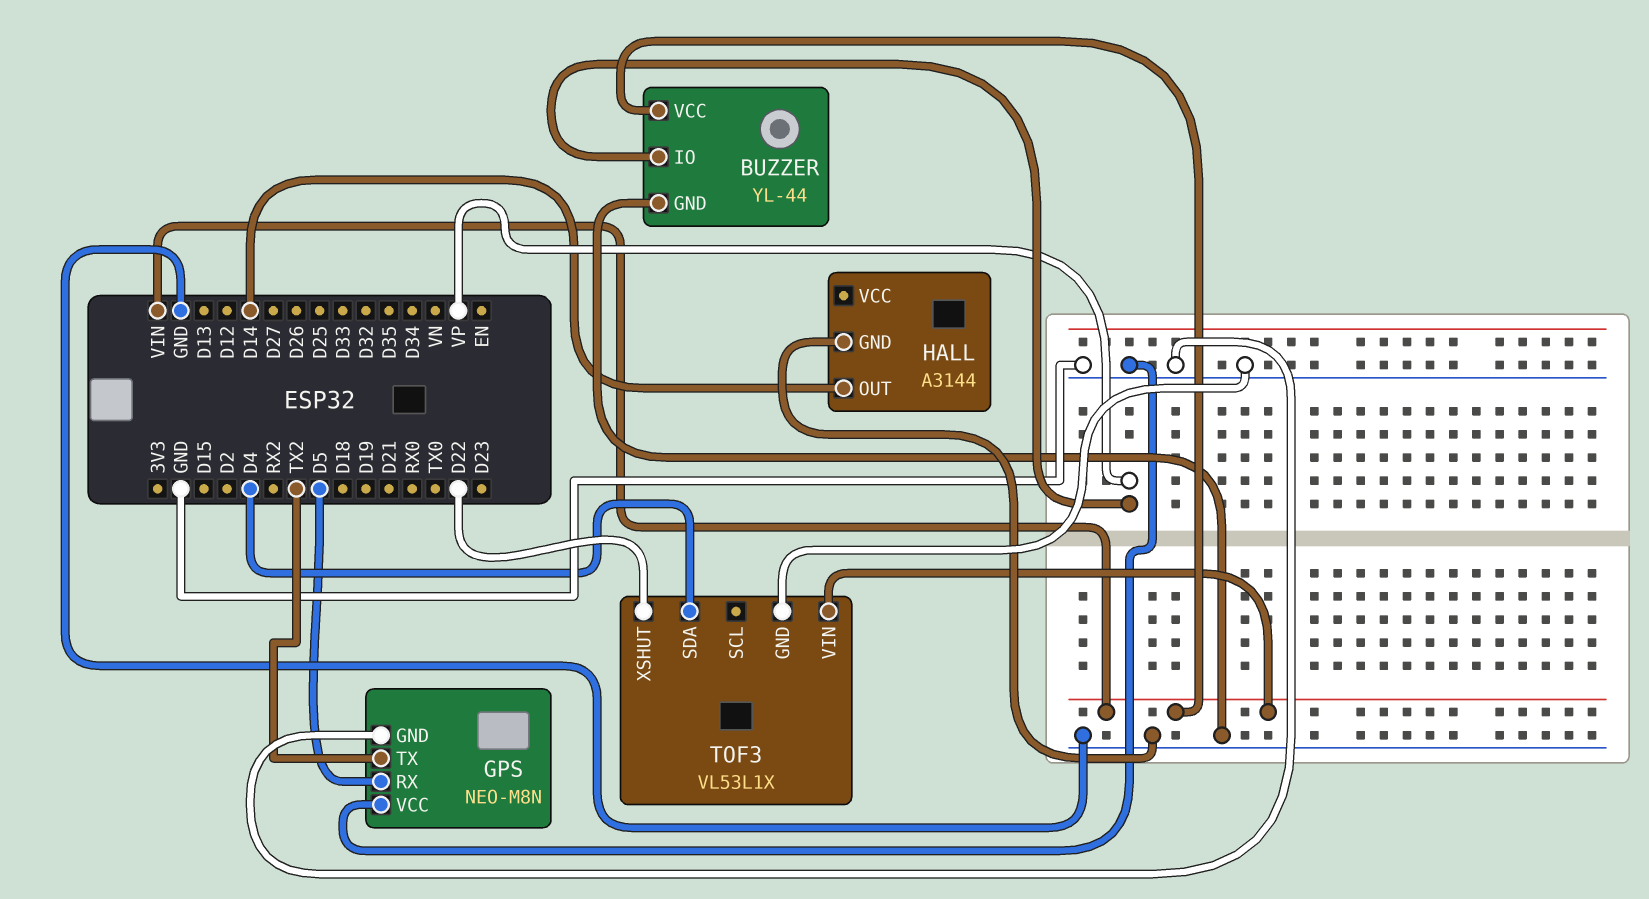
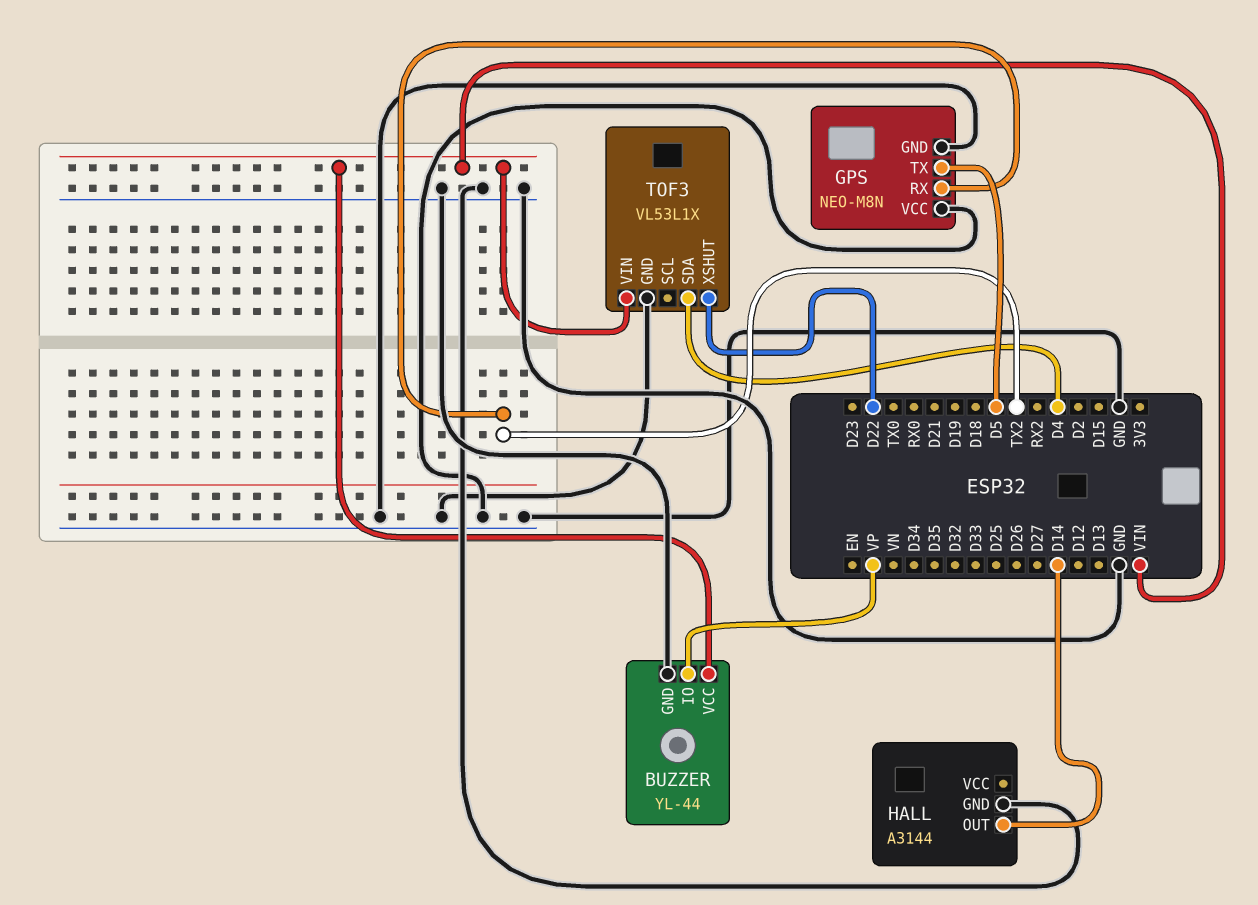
GPS pin RX: D5 -> TX2
GPS pin TX: TX2 -> D5

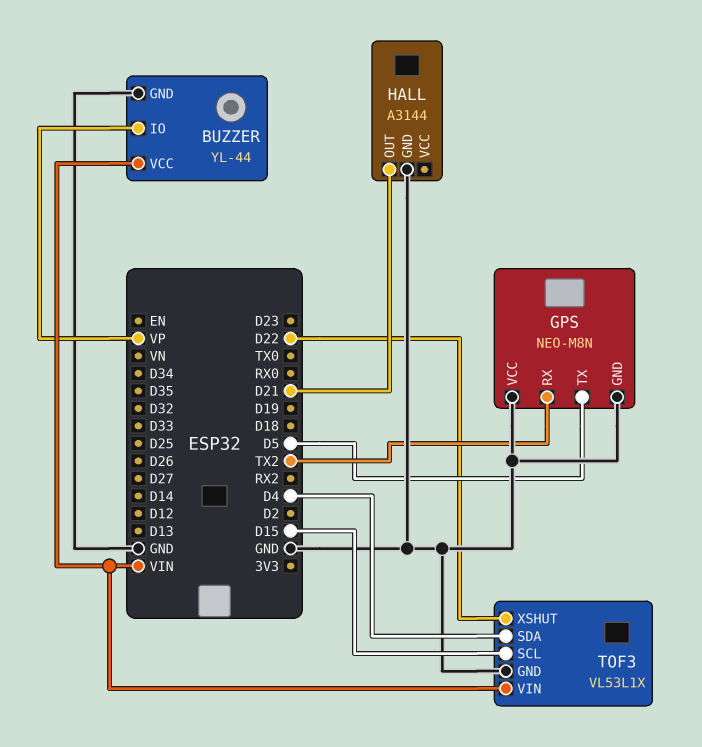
HALL pin OUT: D14 -> D21
TOF3 pin SCL: none -> D15

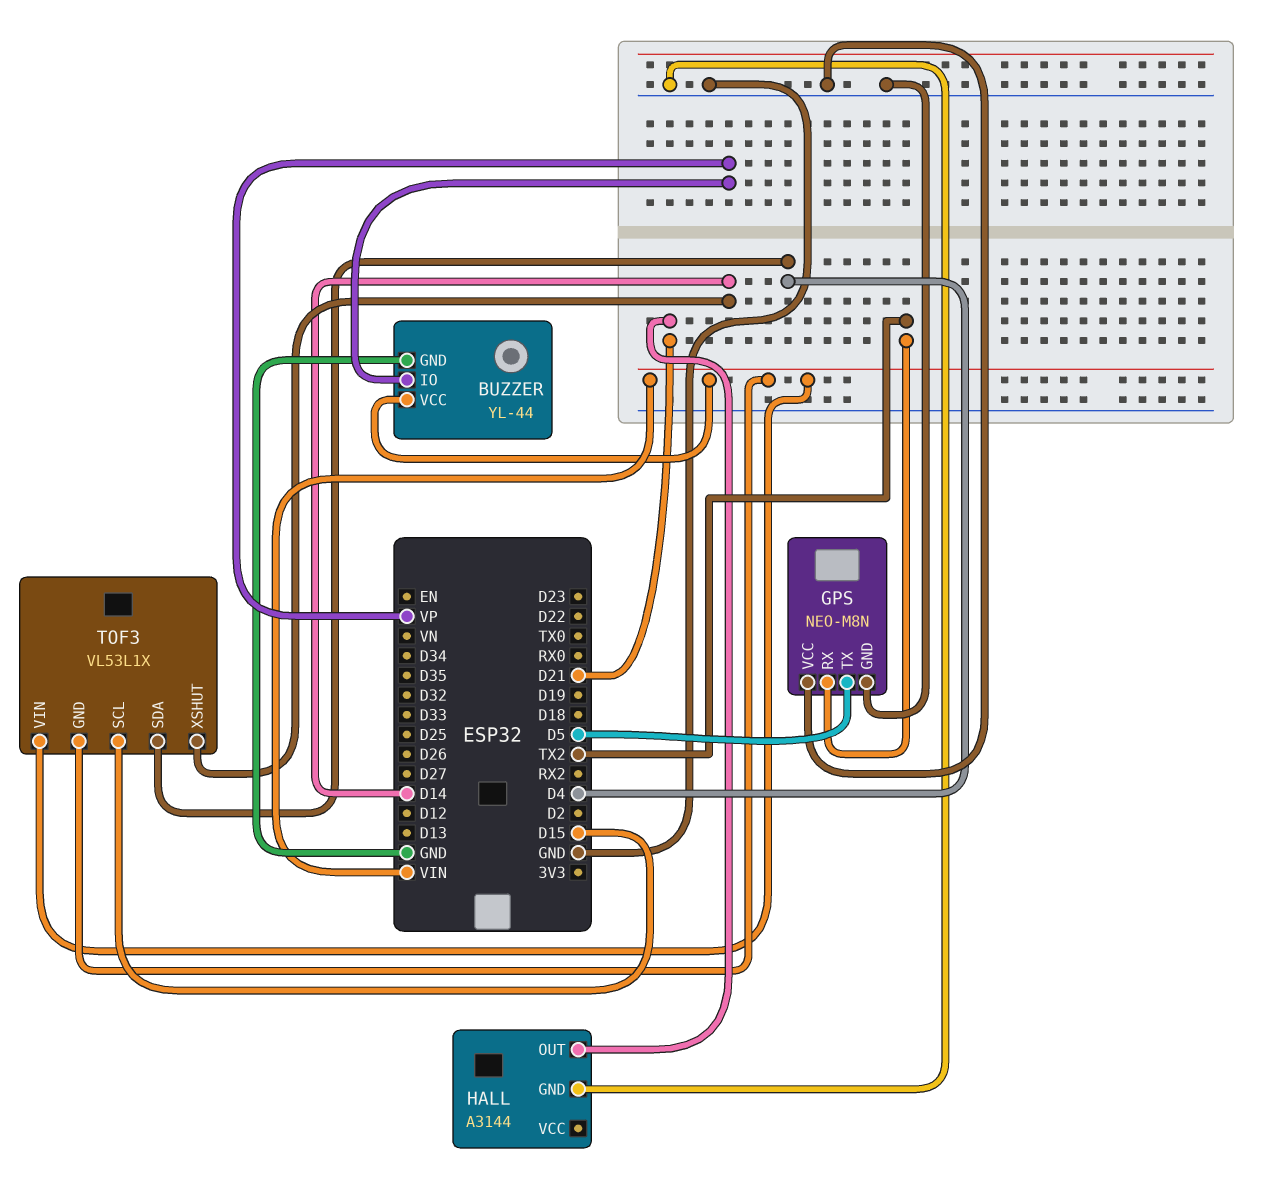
TOF3 pin GND: GND -> VIN
TOF3 pin XSHUT: D22 -> D14

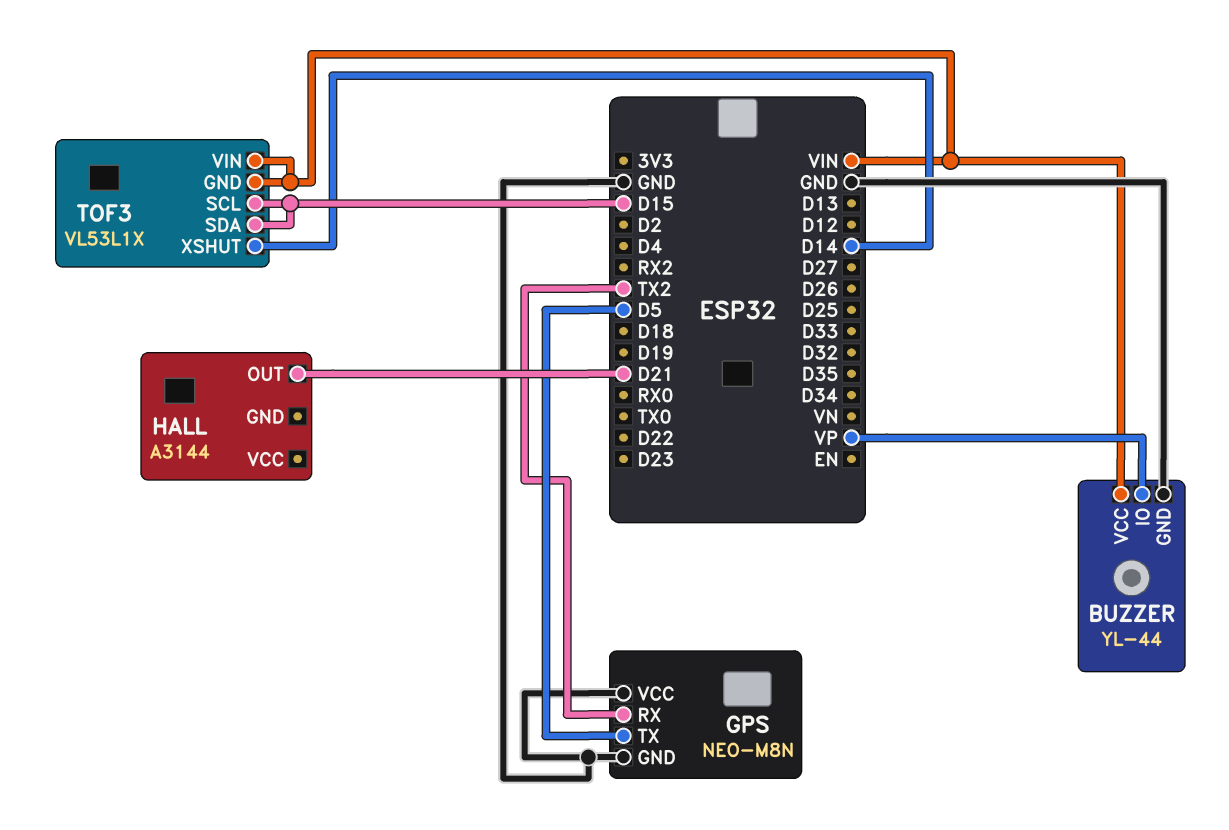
HALL pin GND: GND -> none
TOF3 pin SDA: D4 -> D15

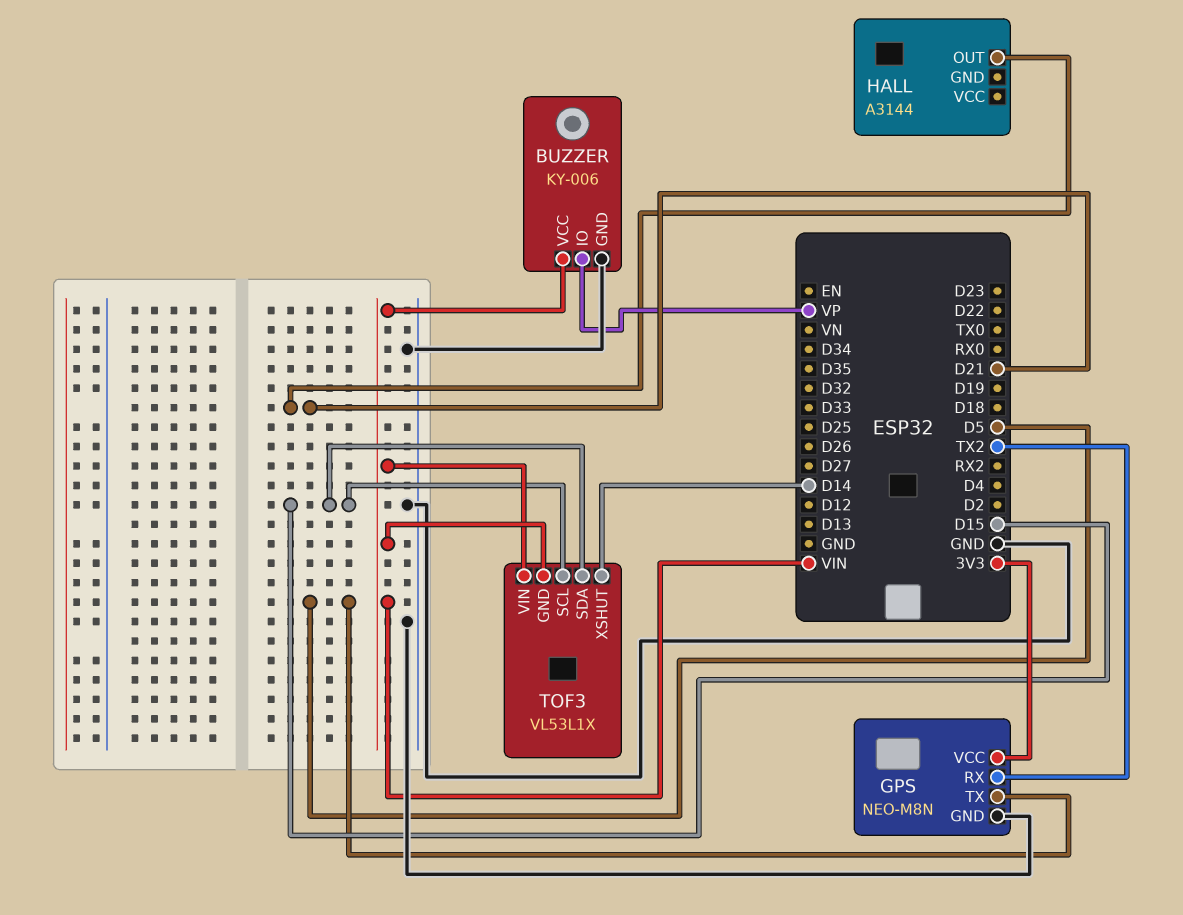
BUZZER: YL-44 -> KY-006
GPS pin VCC: GND -> 3V3

